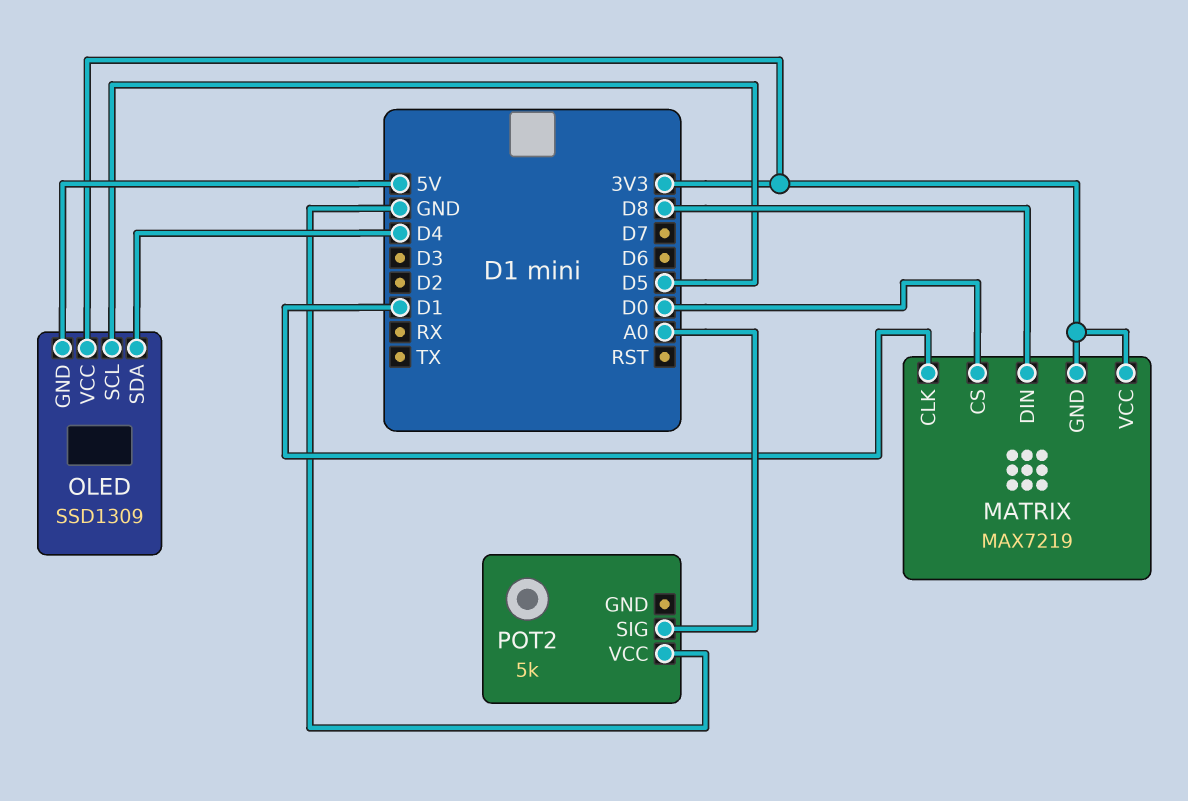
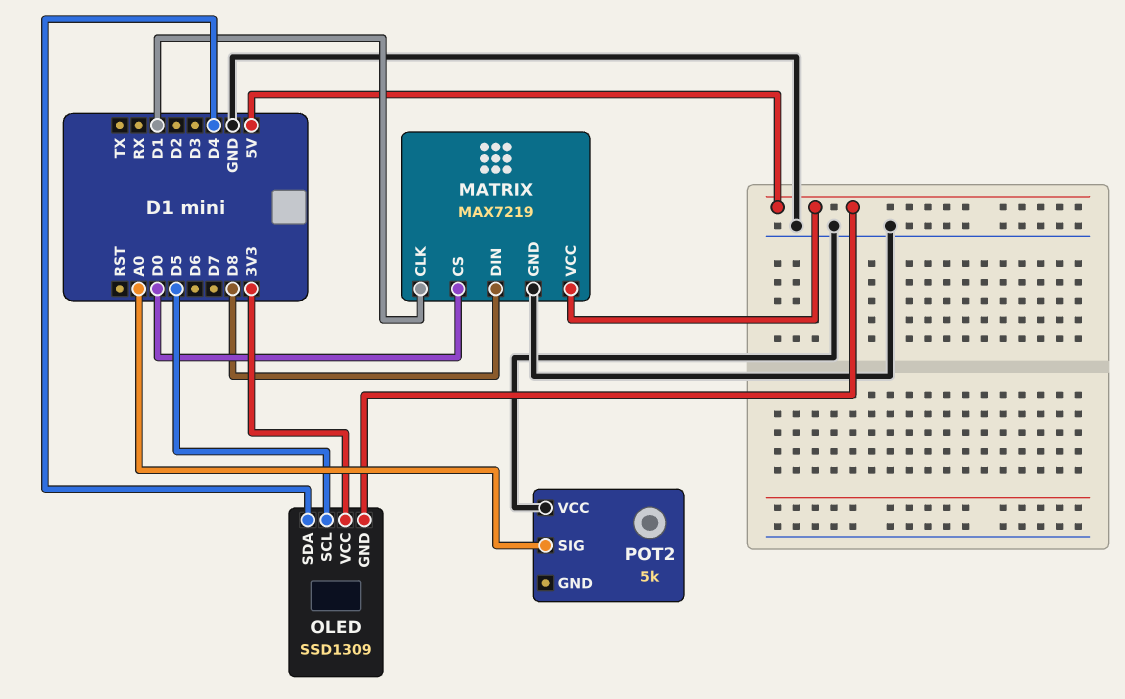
MATRIX pin GND: 3V3 -> GND
MATRIX pin VCC: 3V3 -> 5V

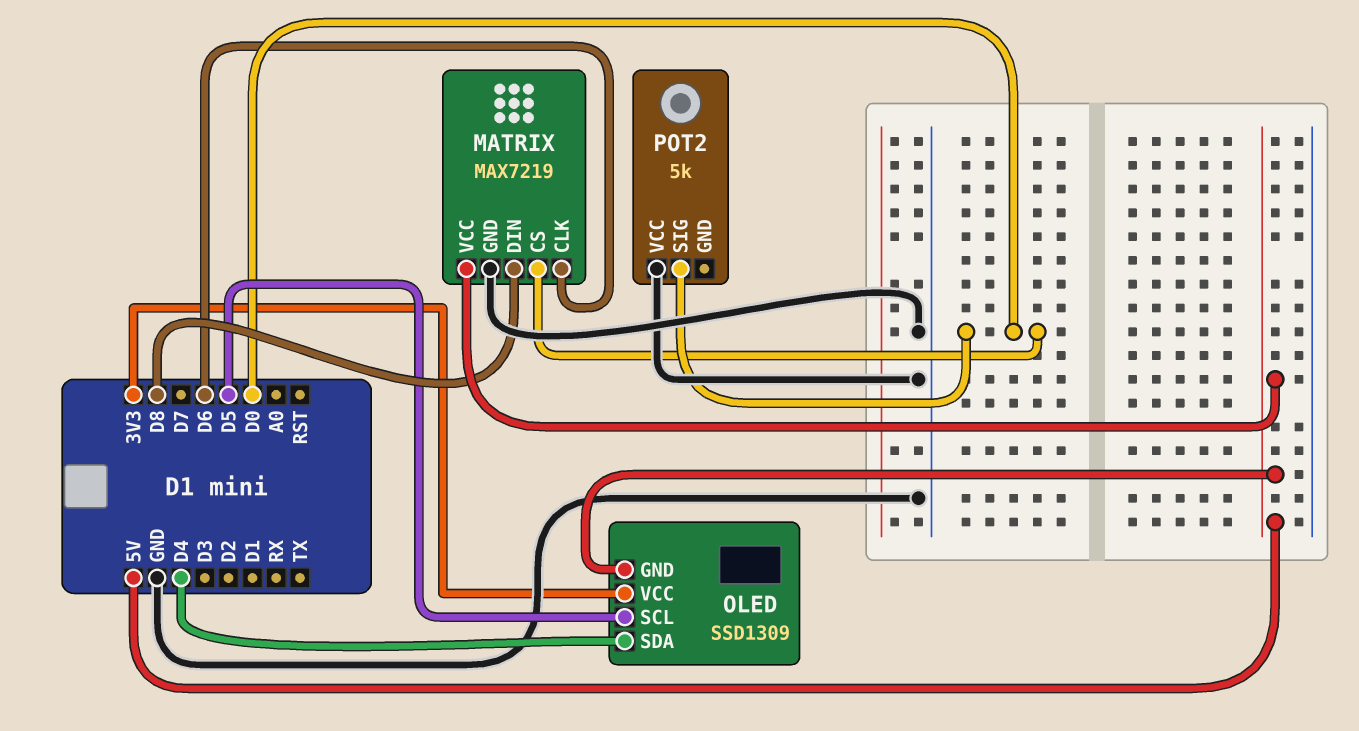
MATRIX pin CLK: D1 -> D6
POT2 pin SIG: A0 -> D0

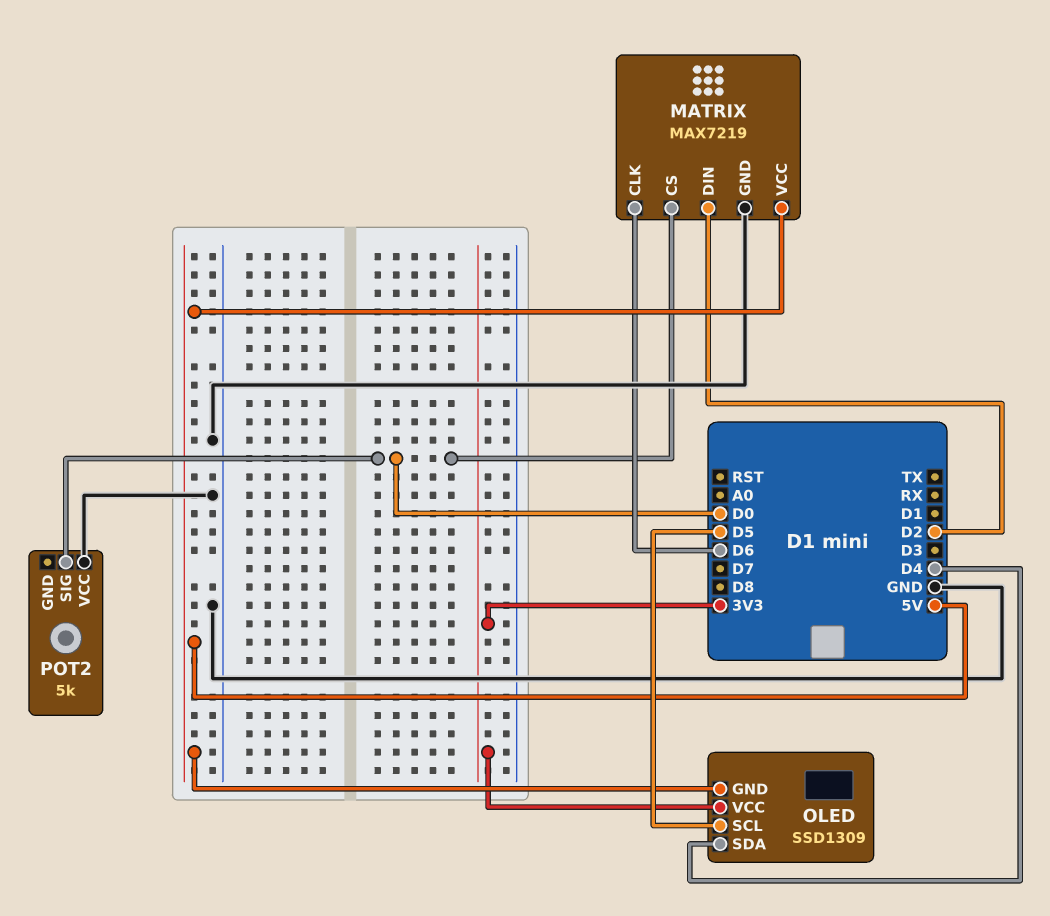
MATRIX pin DIN: D8 -> D2

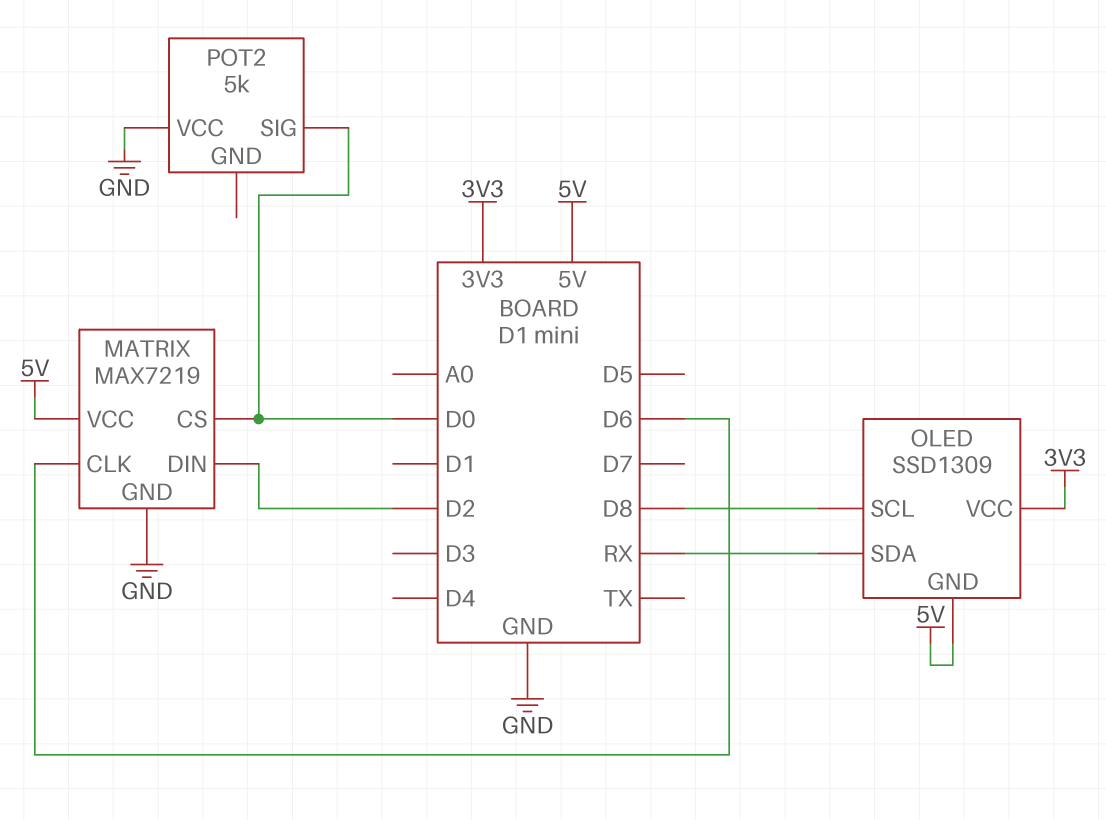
OLED pin SCL: D5 -> D8
OLED pin SDA: D4 -> RX

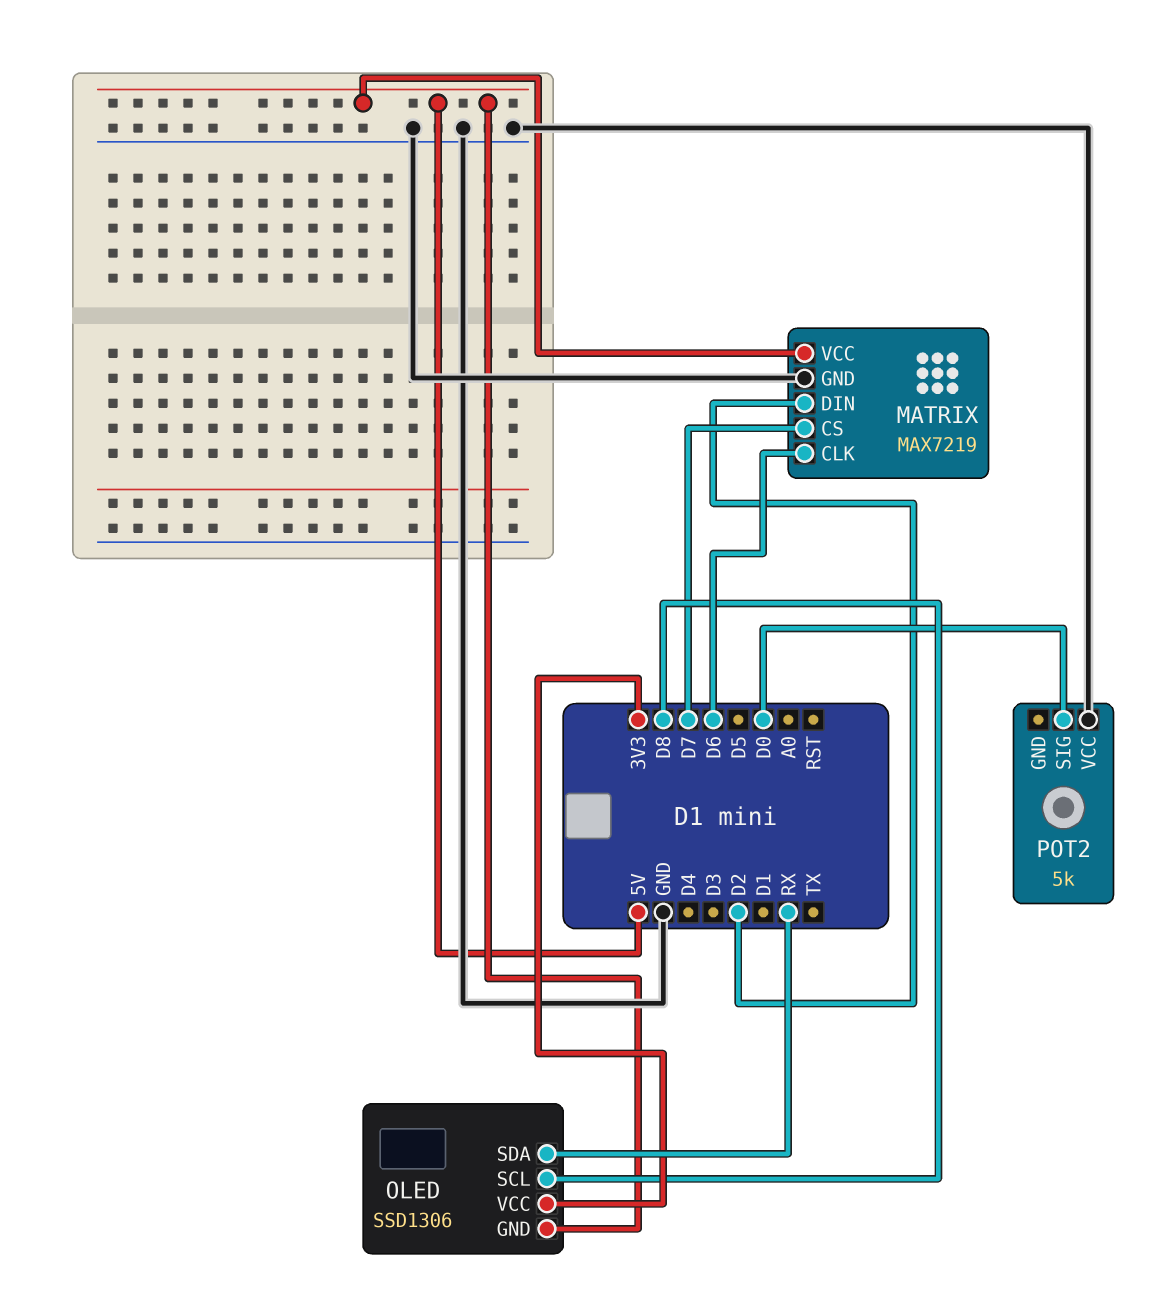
MATRIX pin CS: D0 -> D7
OLED: SSD1309 -> SSD1306

